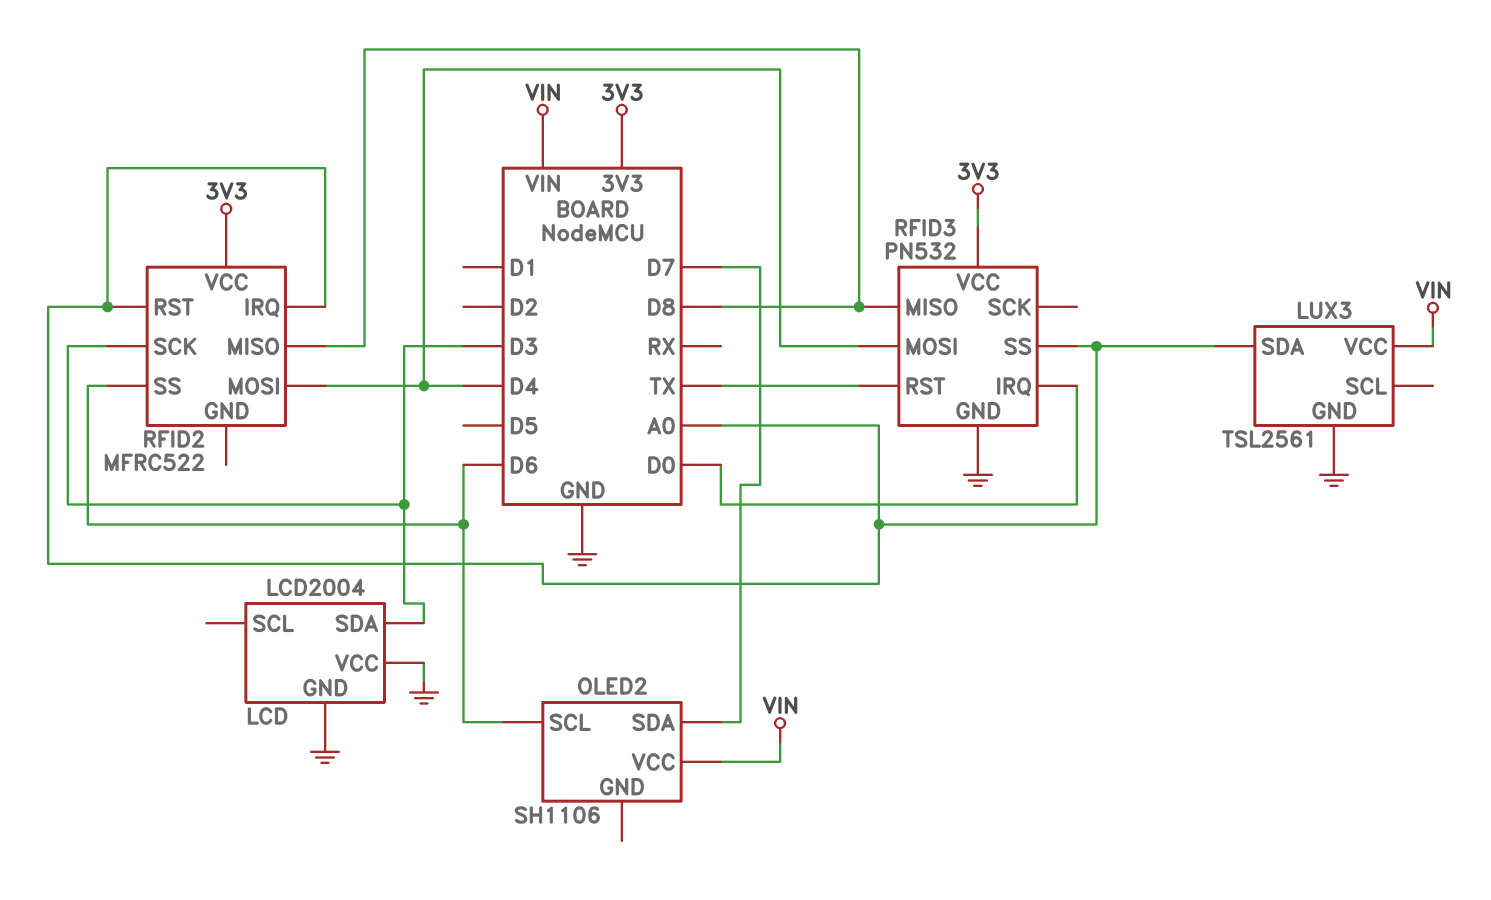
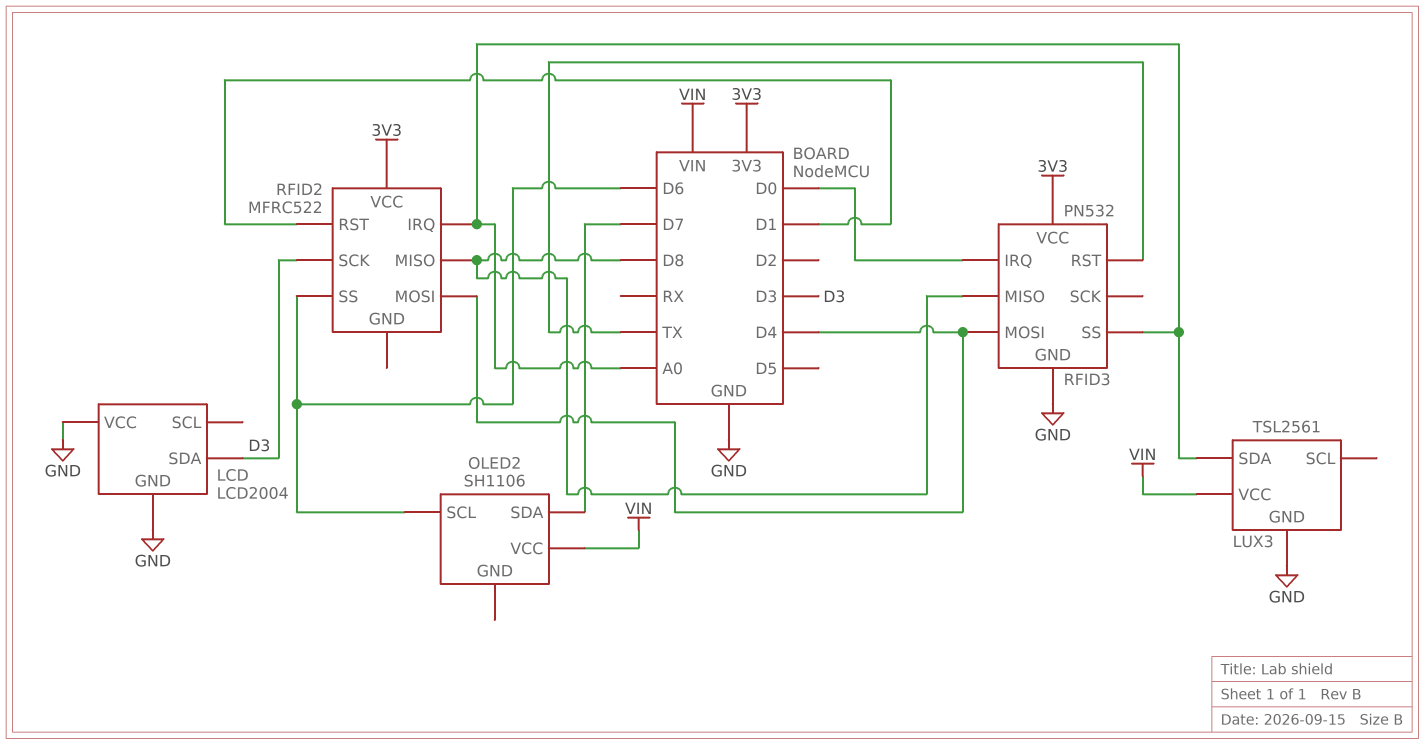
RFID2 pin RST: A0 -> D1

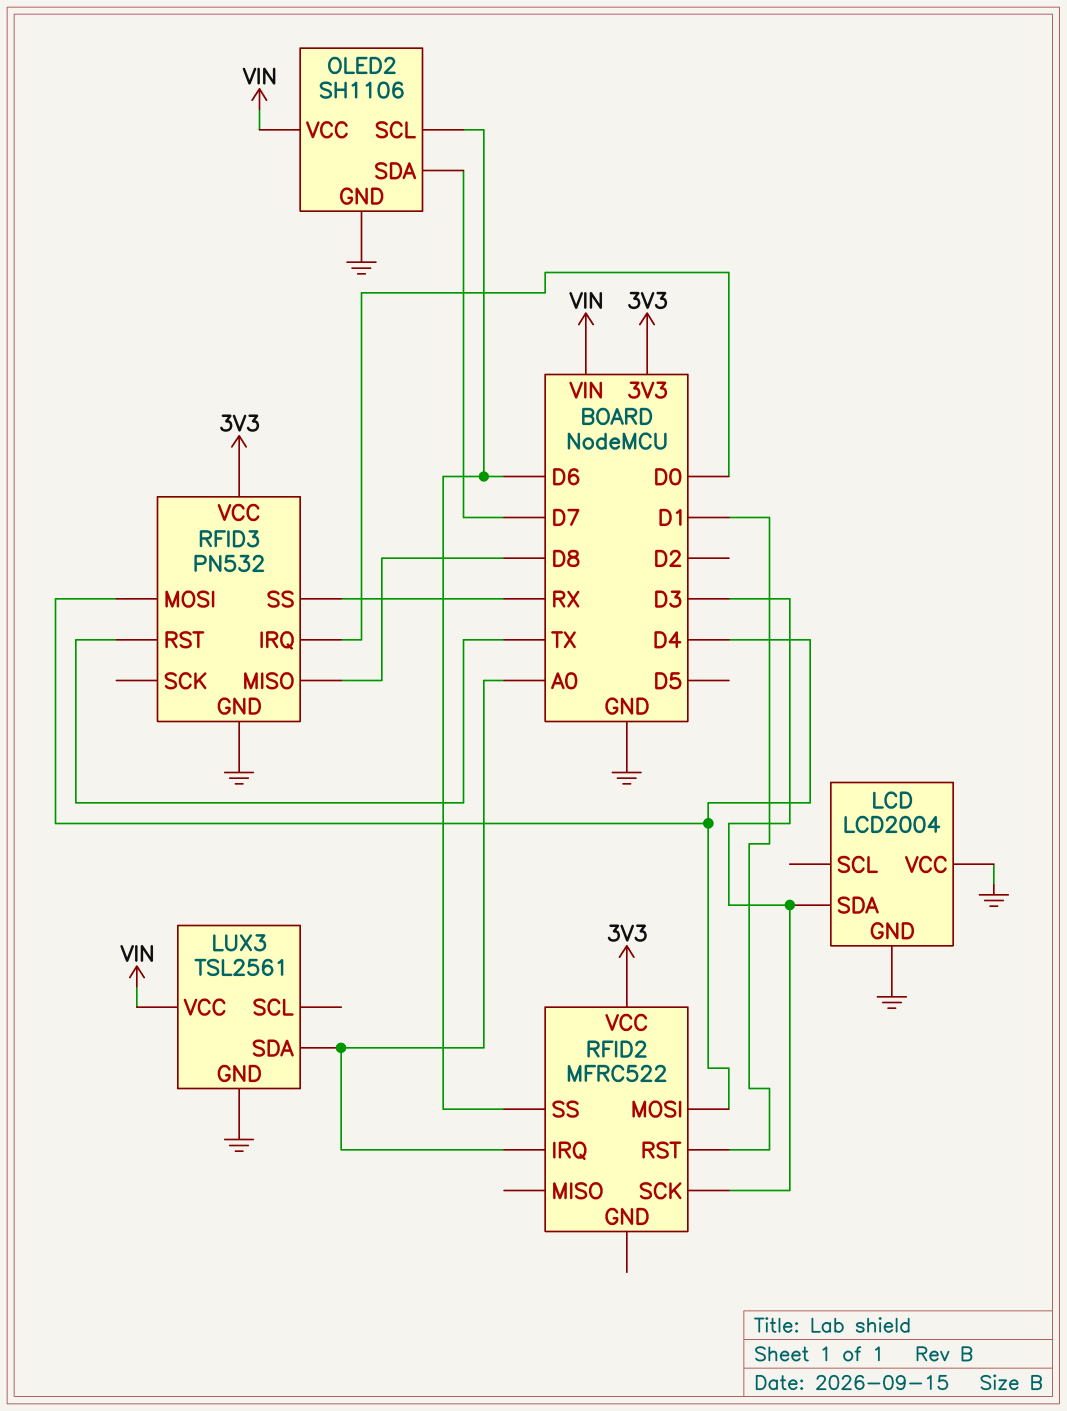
OLED2 pin GND: none -> GND
RFID2 pin MISO: D8 -> none
RFID3 pin SS: A0 -> RX

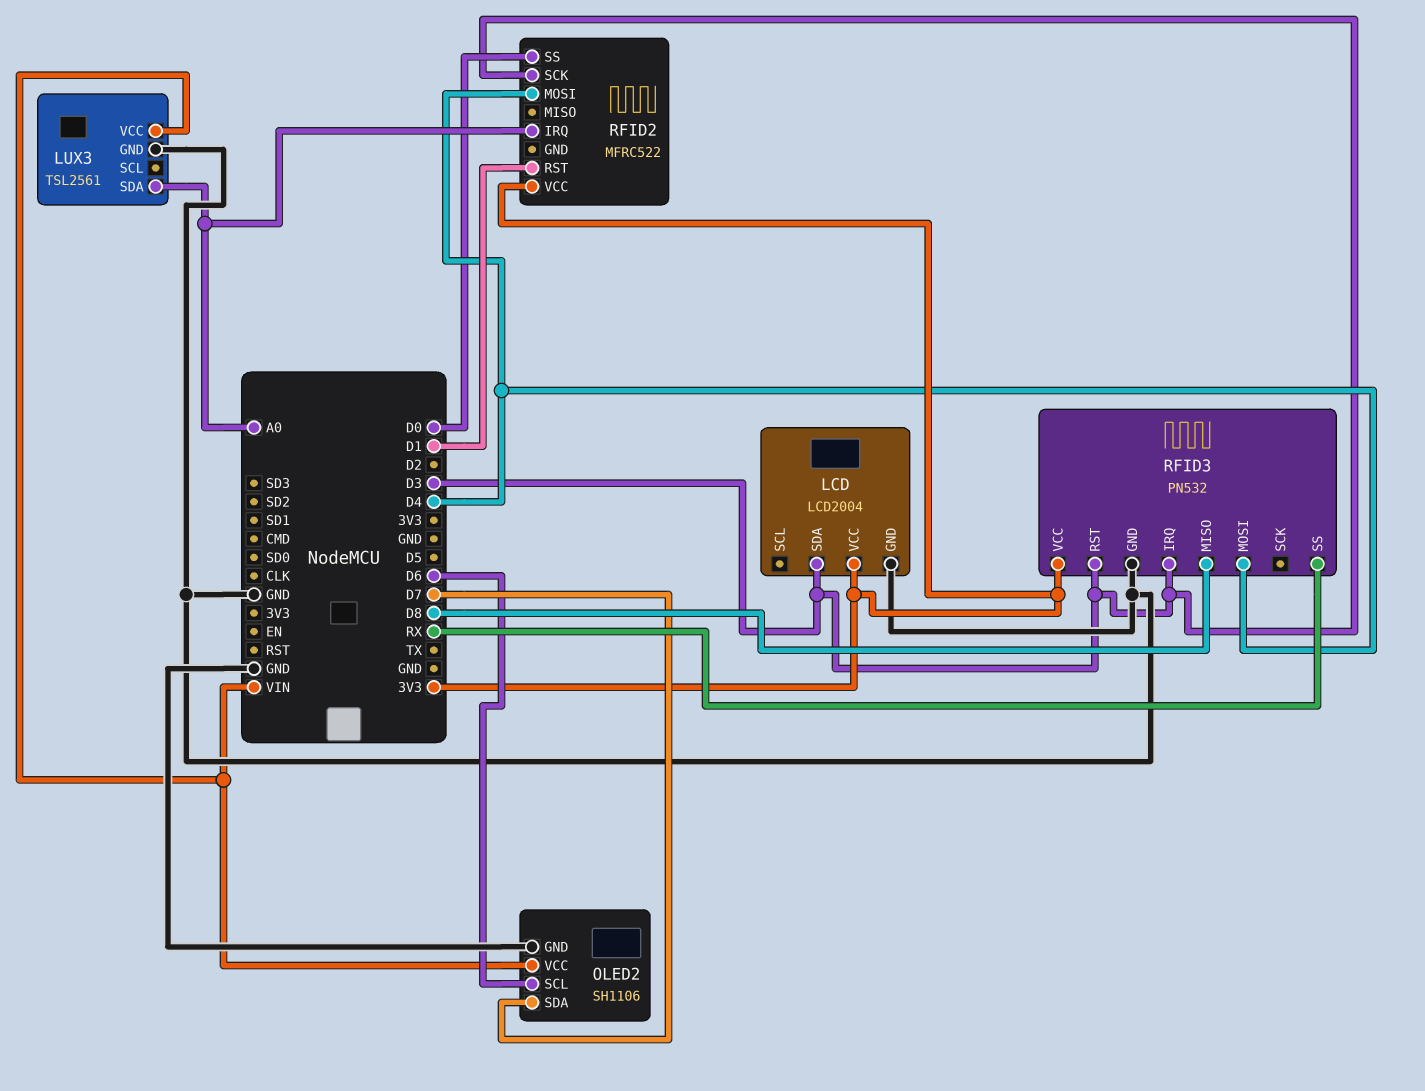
LCD pin VCC: GND -> 3V3
RFID2 pin SS: D6 -> D0
RFID3 pin IRQ: D0 -> D3
RFID3 pin RST: TX -> D3

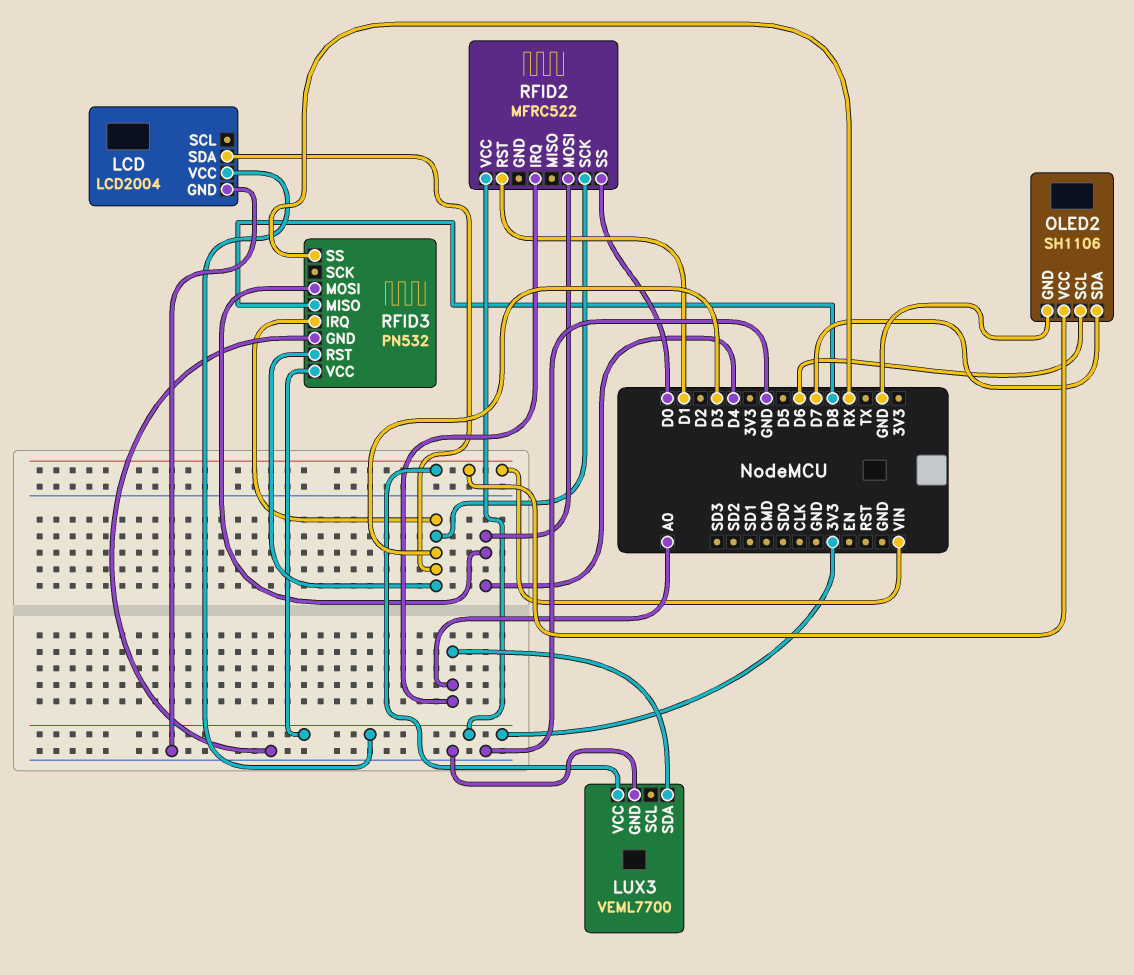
LUX3: TSL2561 -> VEML7700

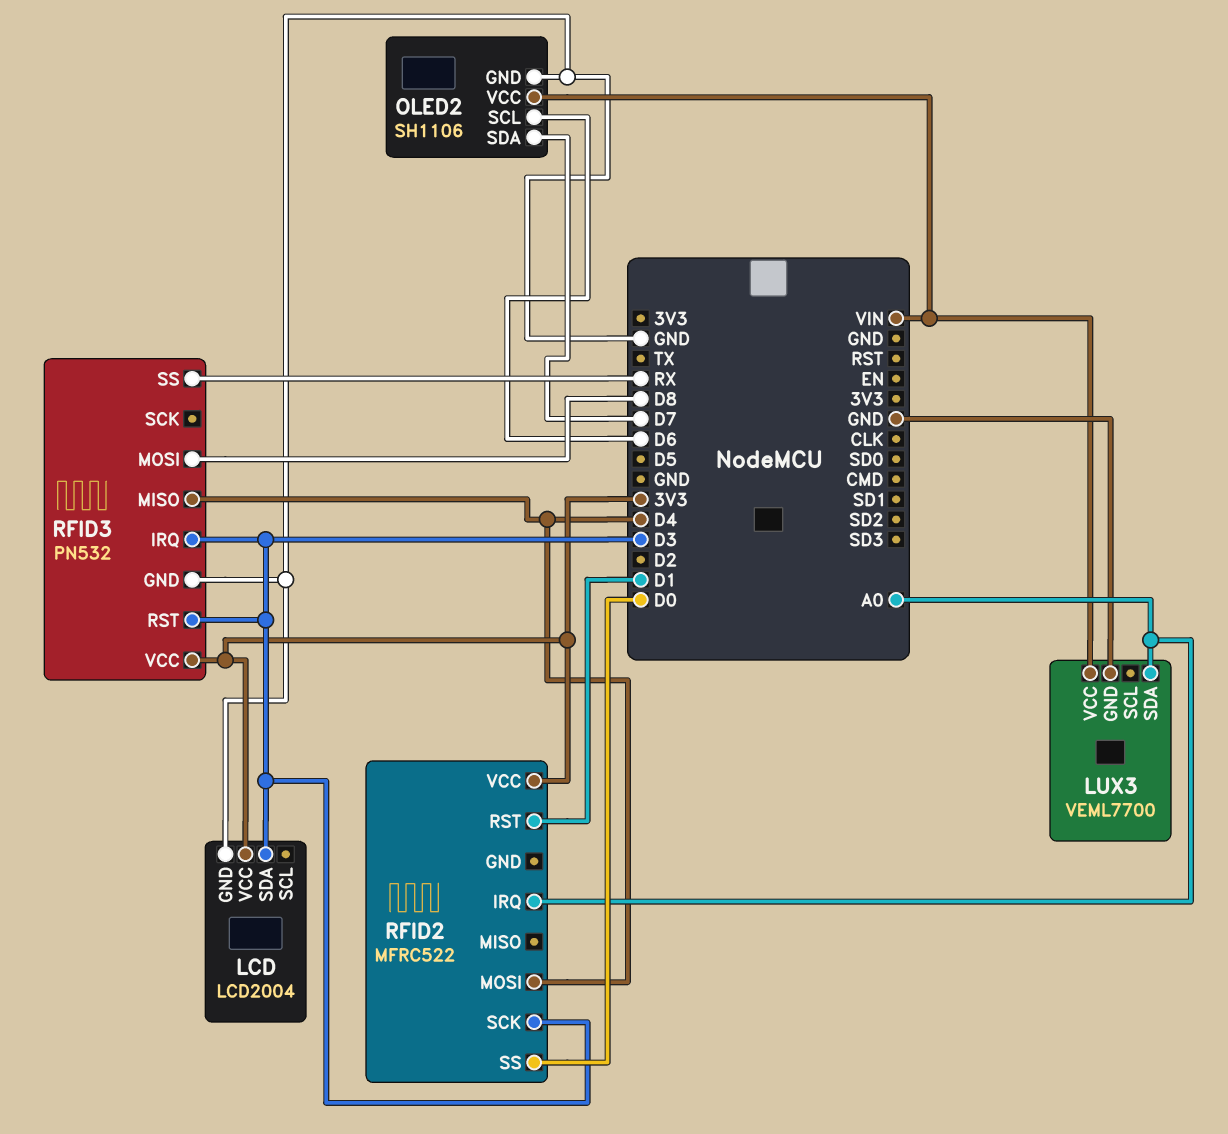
RFID3 pin MISO: D8 -> D4
RFID3 pin MOSI: D4 -> D8

